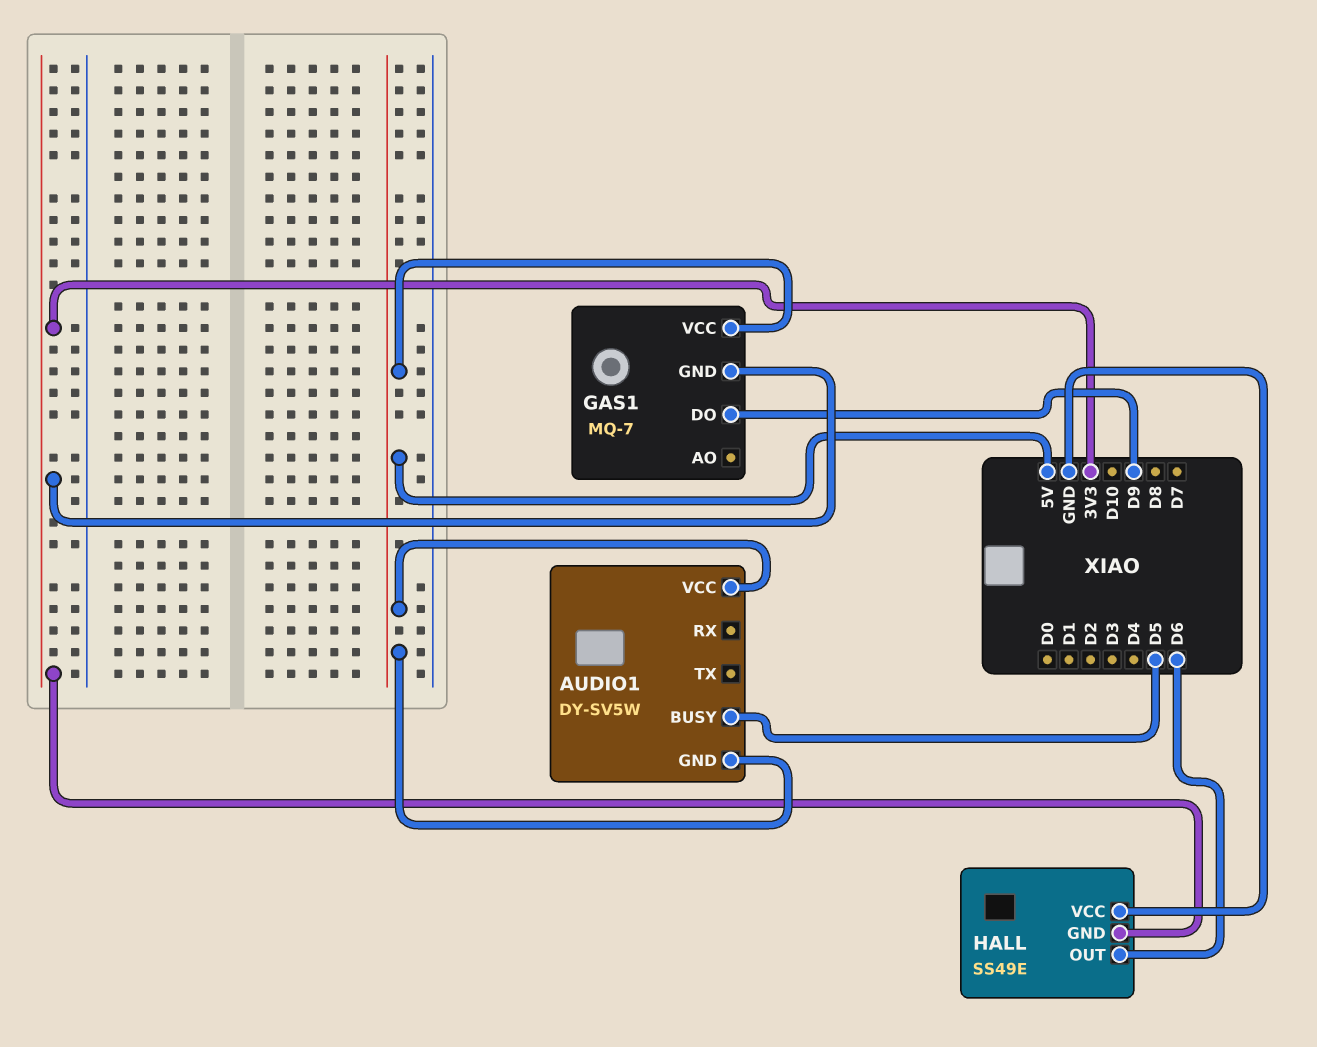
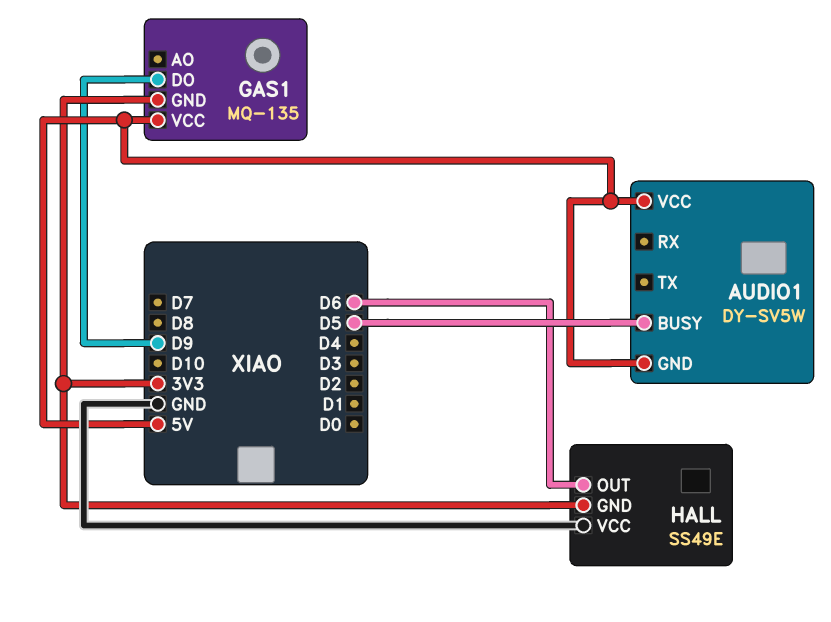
GAS1: MQ-7 -> MQ-135

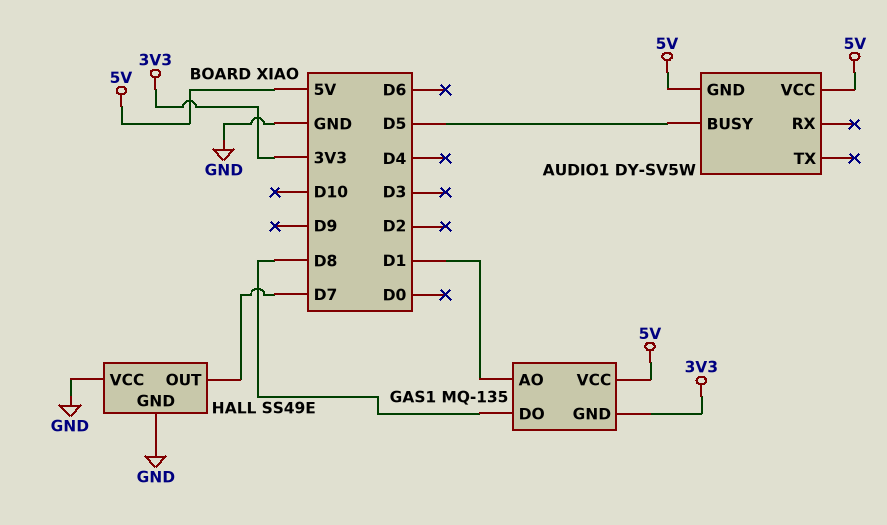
GAS1 pin AO: none -> D1
GAS1 pin DO: D9 -> D8
HALL pin GND: 3V3 -> GND
HALL pin OUT: D6 -> D7

